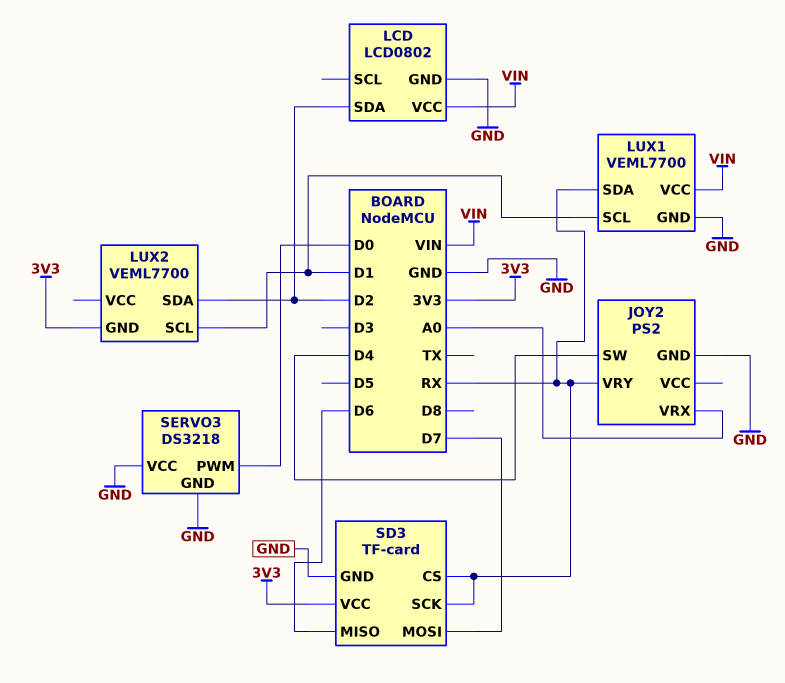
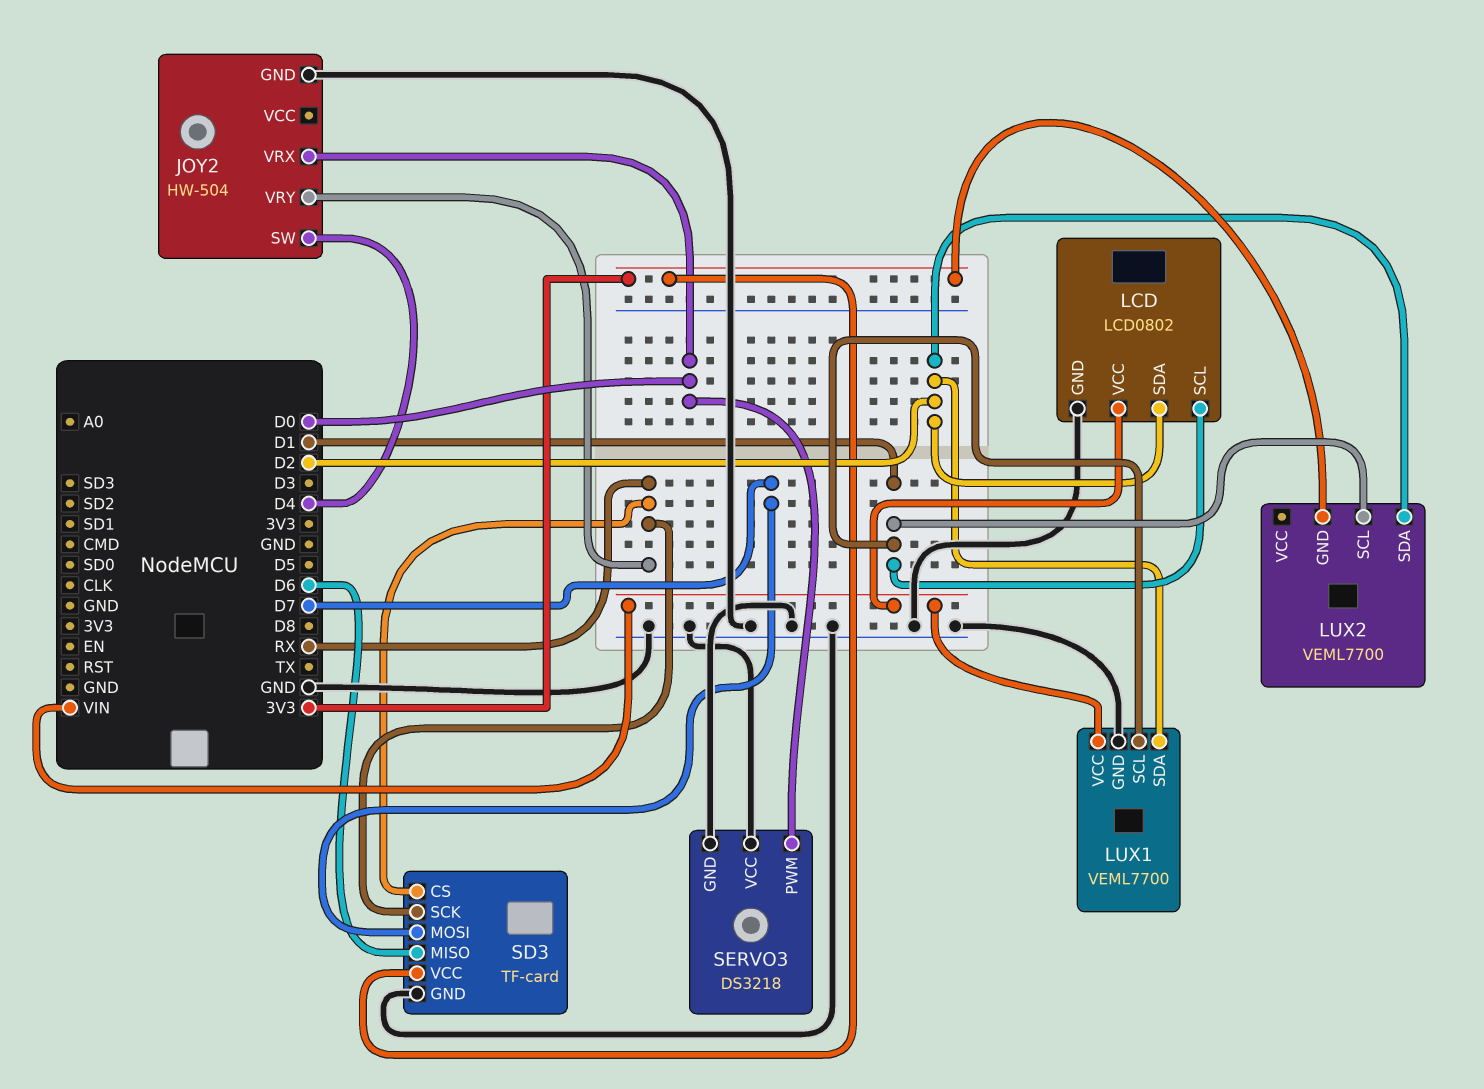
JOY2: PS2 -> HW-504
JOY2 pin VRX: A0 -> D0
LCD pin SCL: none -> D1
LUX1 pin SDA: RX -> D2

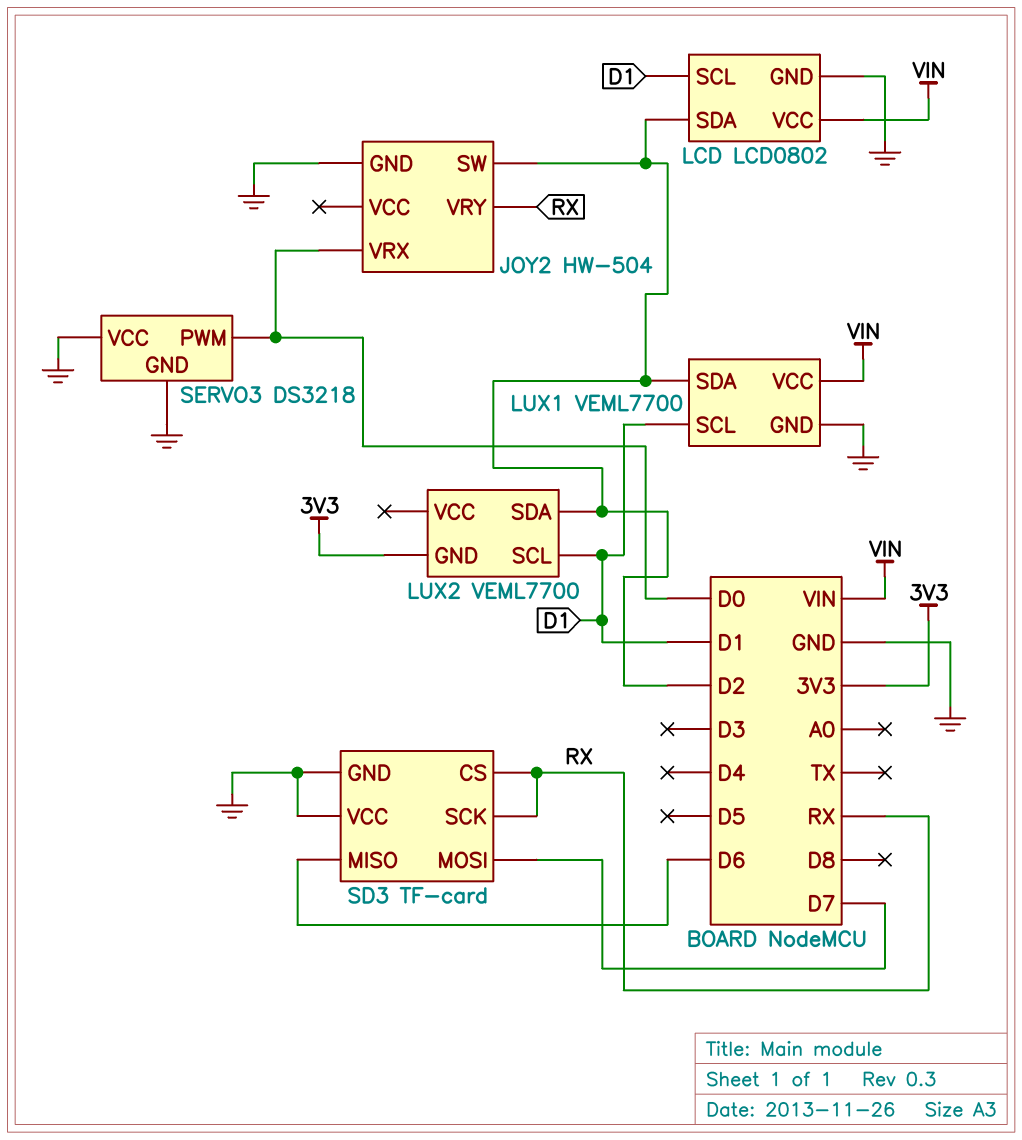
JOY2 pin SW: D4 -> D2
SD3 pin VCC: 3V3 -> GND

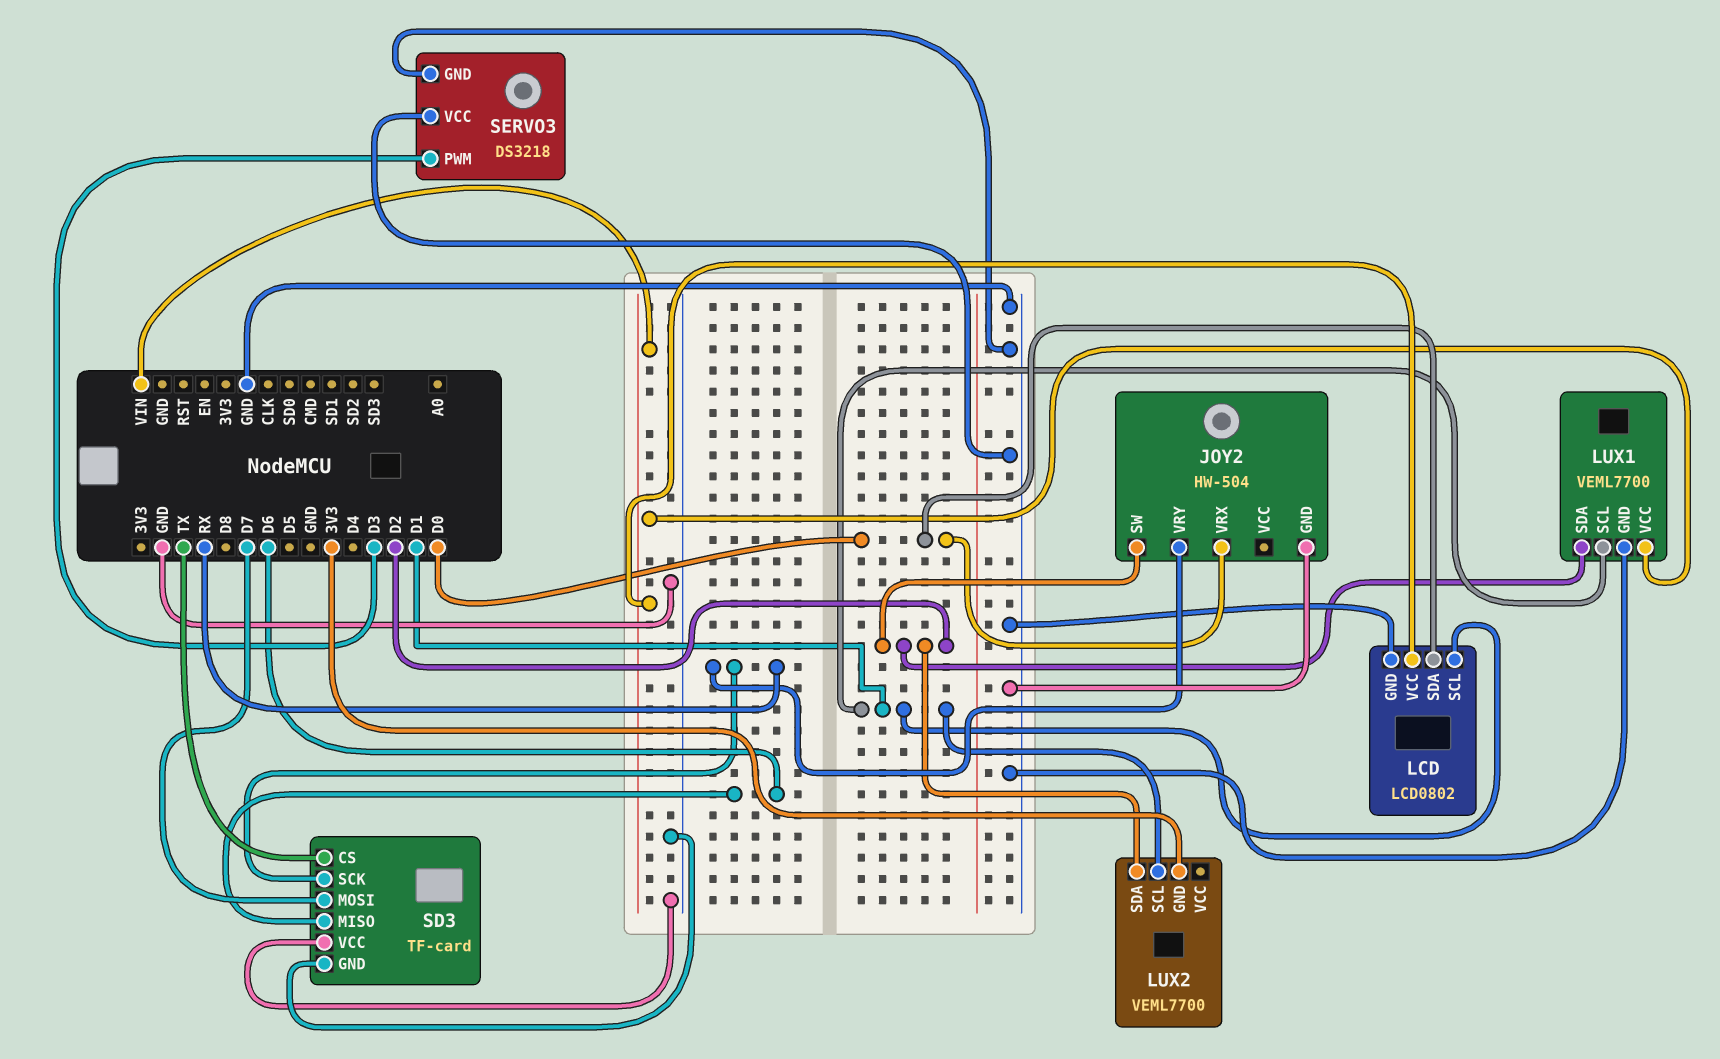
LCD pin SDA: D2 -> D0
SD3 pin CS: RX -> TX
SERVO3 pin PWM: D0 -> D3

